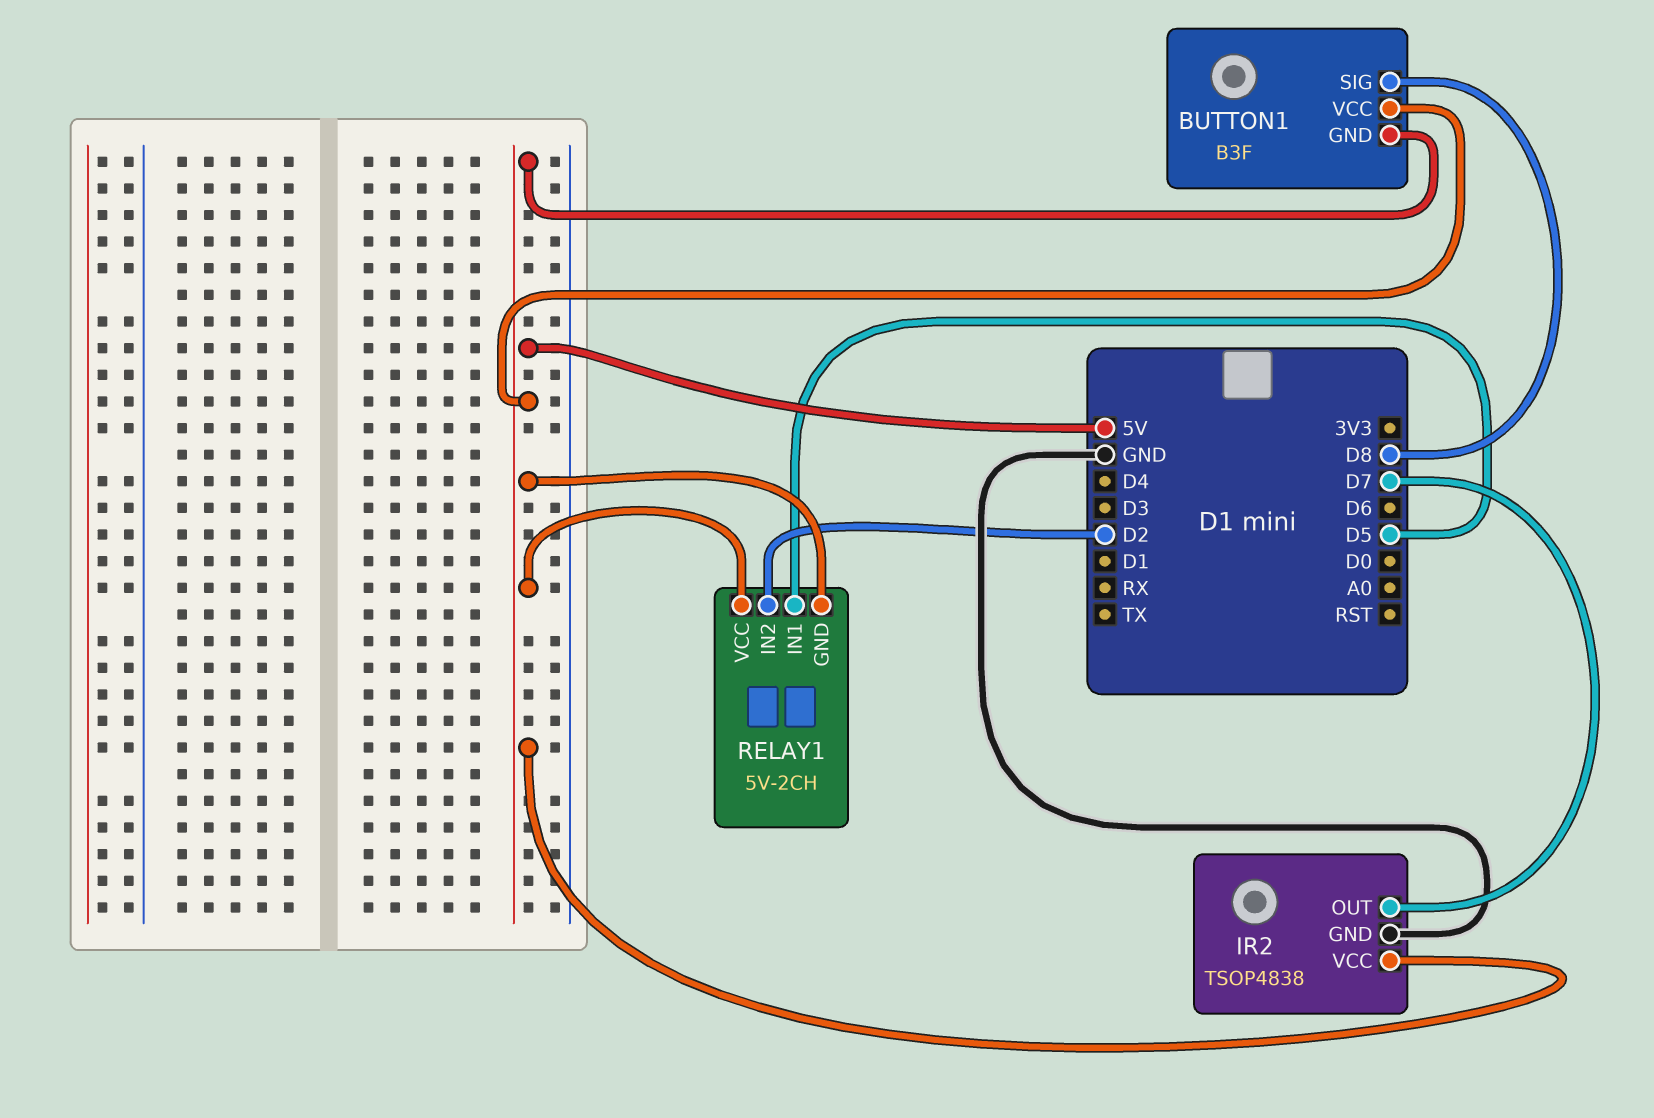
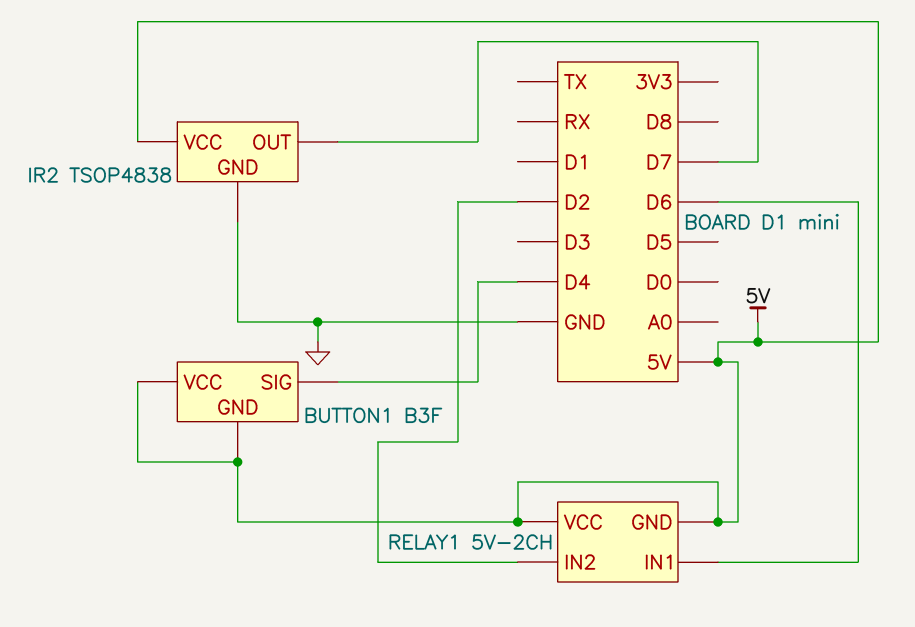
BUTTON1 pin SIG: D8 -> D4
RELAY1 pin IN1: D5 -> D6

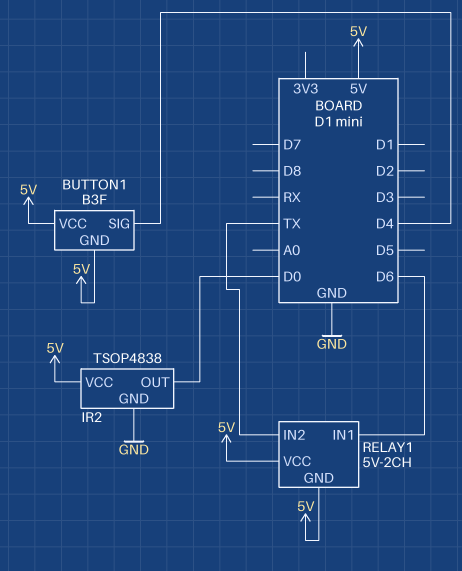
IR2 pin OUT: D7 -> D0
RELAY1 pin IN2: D2 -> TX

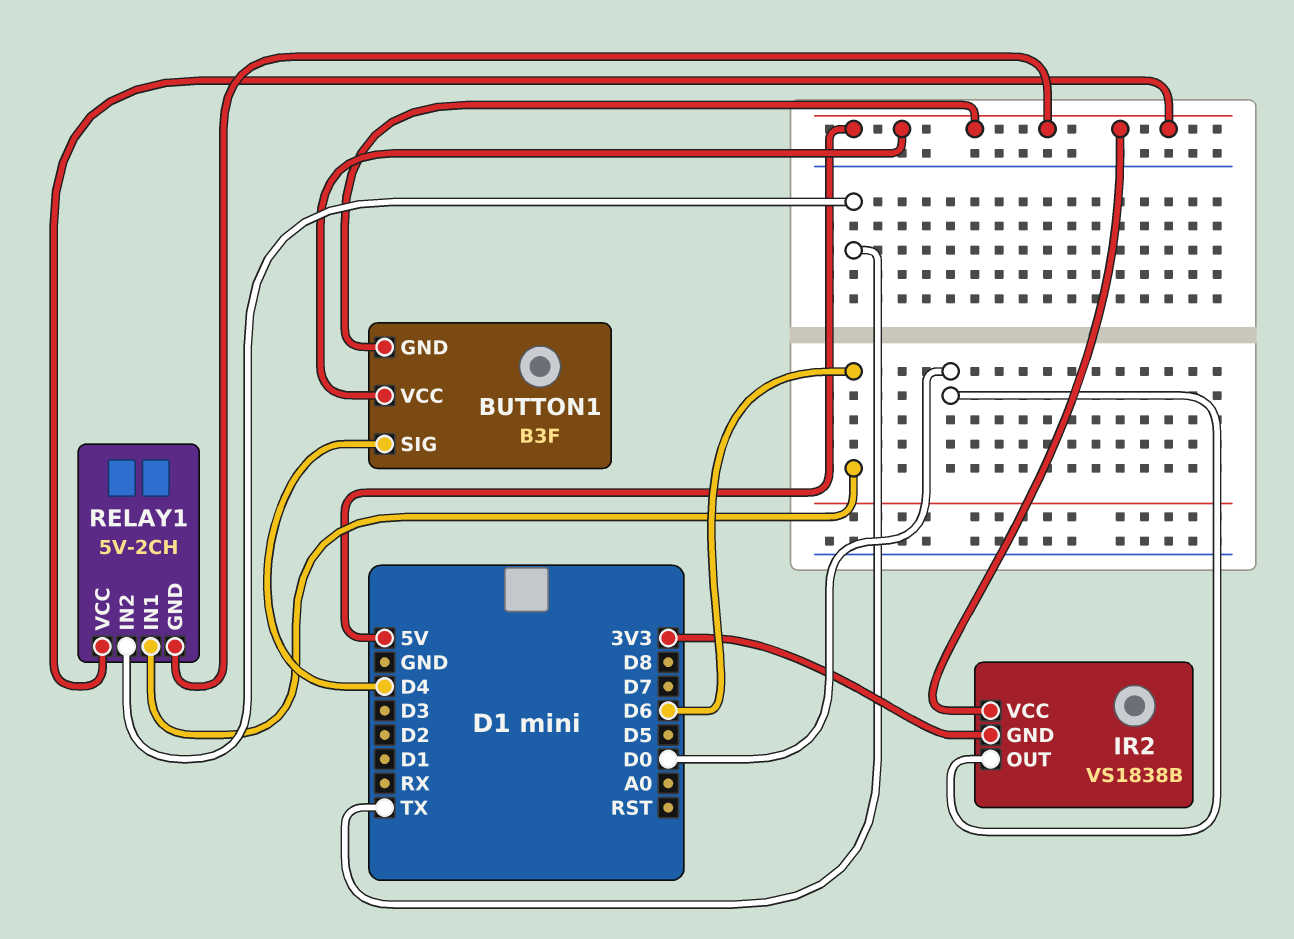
IR2: TSOP4838 -> VS1838B
IR2 pin GND: GND -> 3V3

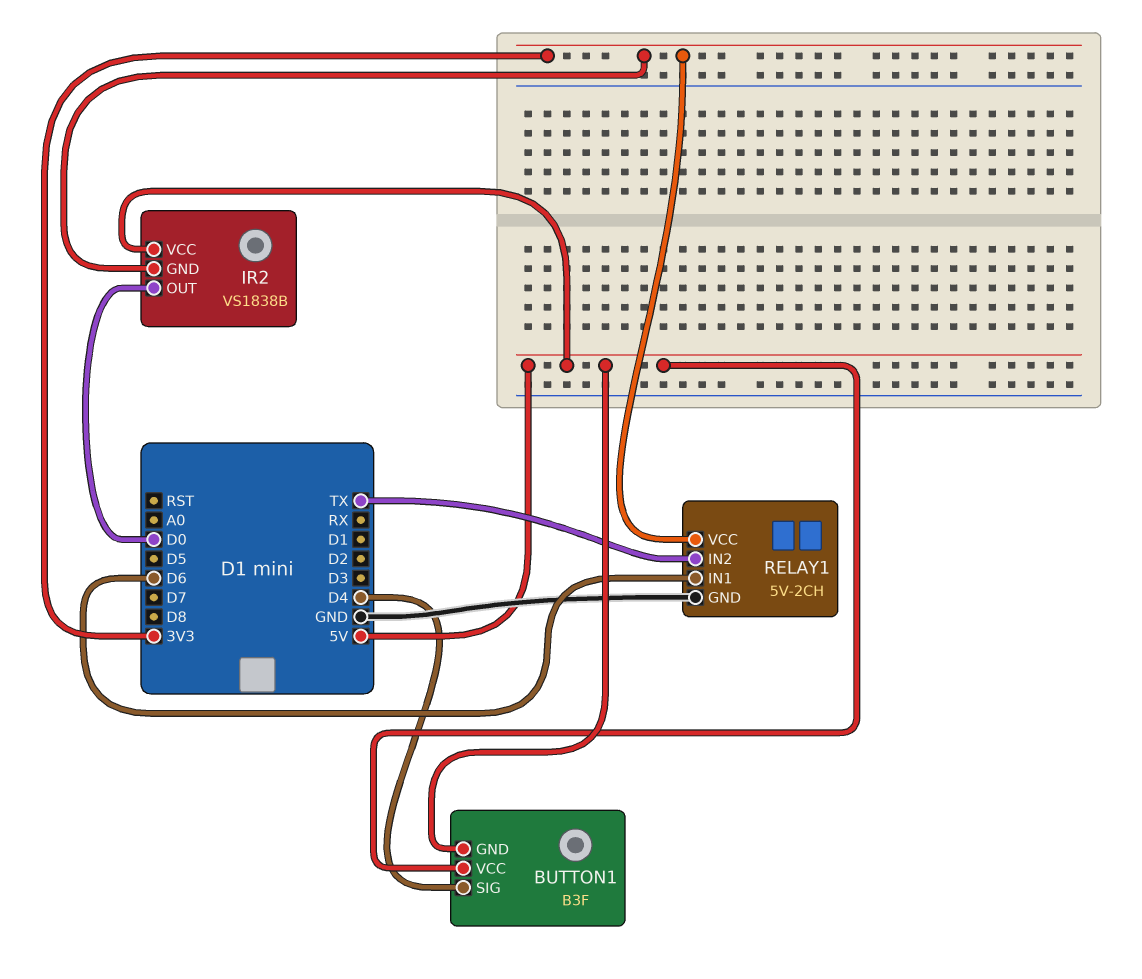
RELAY1 pin GND: 5V -> GND
RELAY1 pin VCC: 5V -> 3V3

